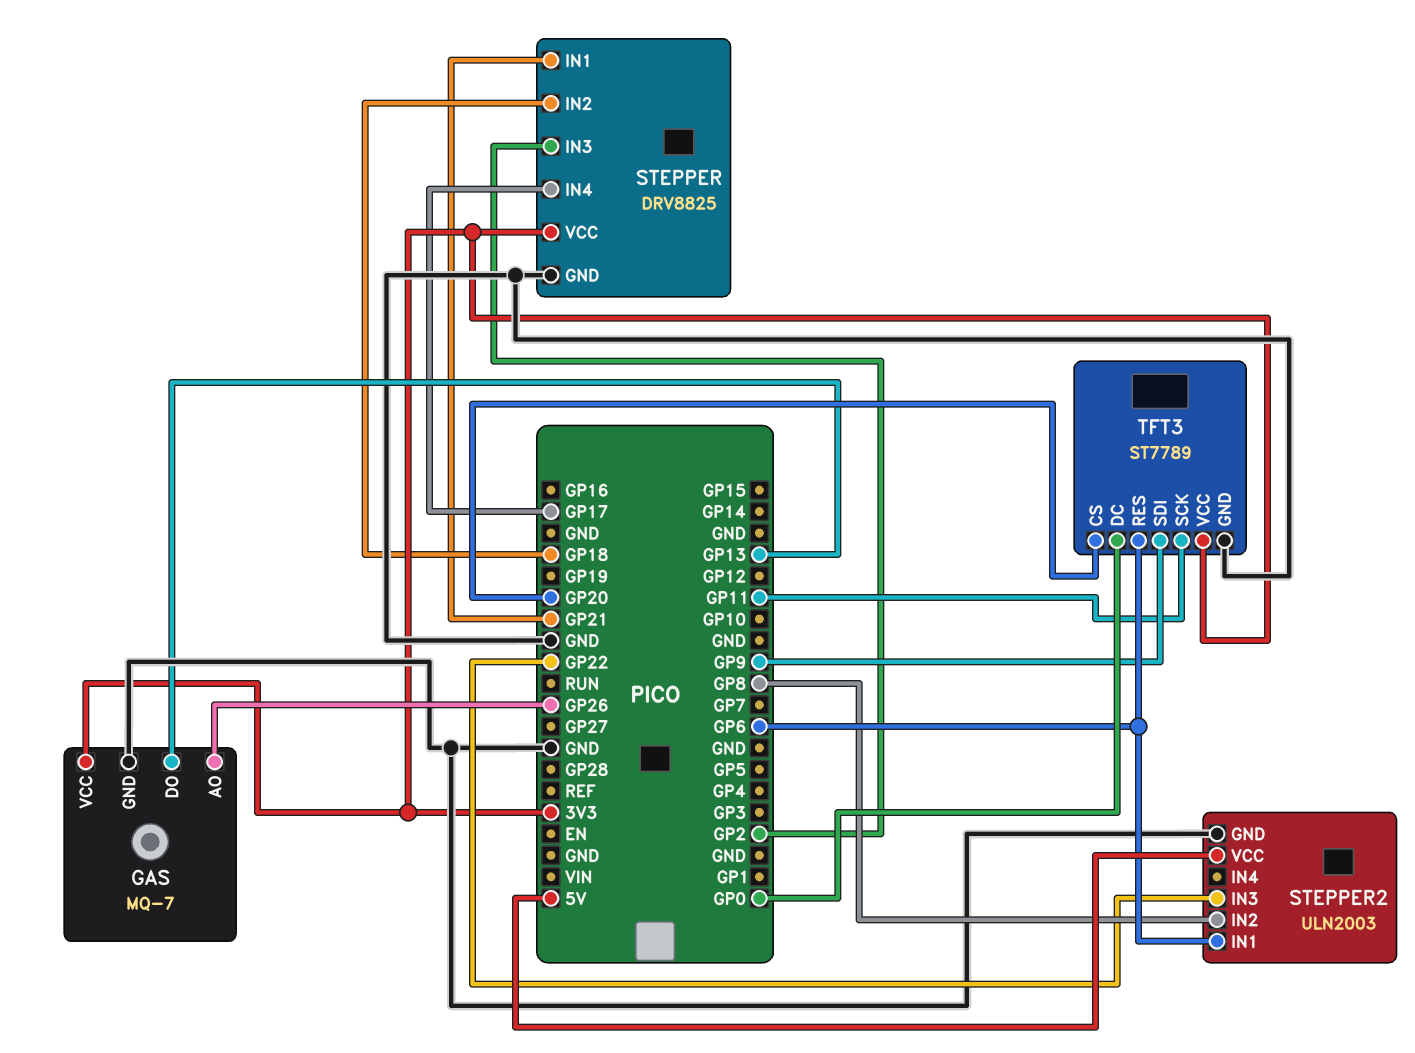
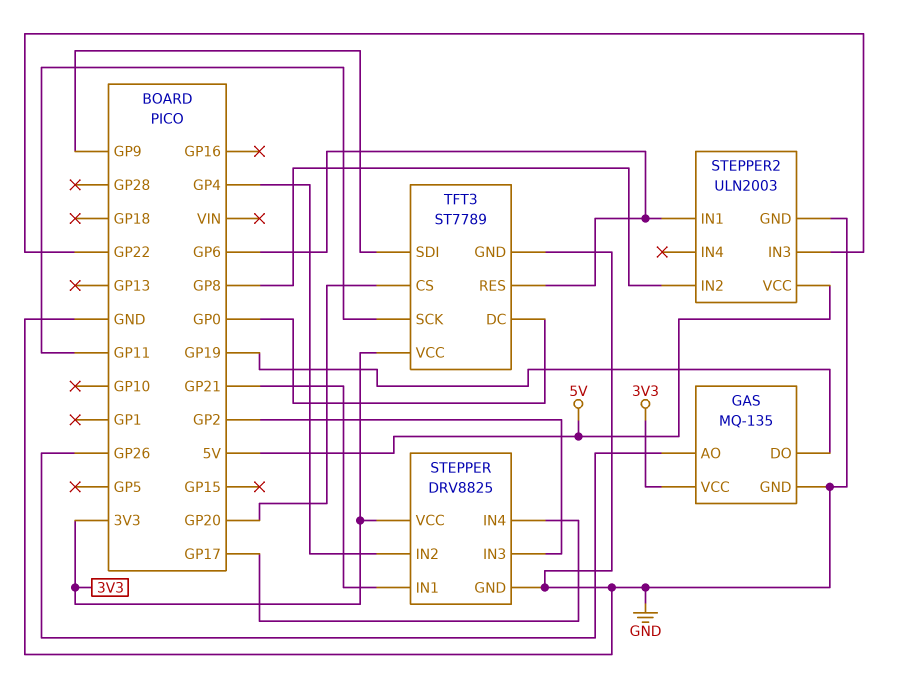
GAS: MQ-7 -> MQ-135
GAS pin DO: GP13 -> GP19
STEPPER pin IN2: GP18 -> GP4

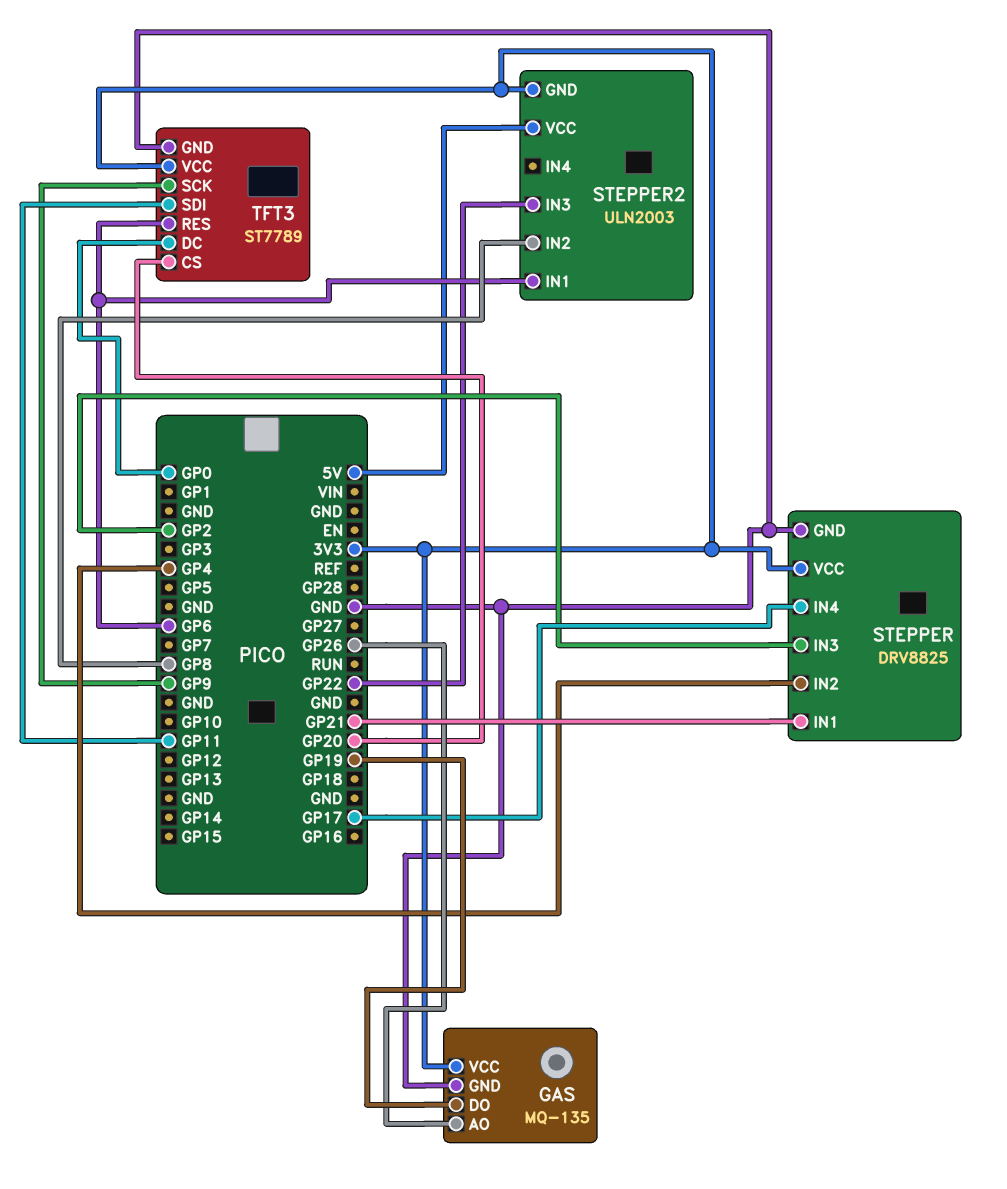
STEPPER2 pin GND: GND -> 3V3
TFT3 pin SCK: GP11 -> GP9
TFT3 pin SDI: GP9 -> GP11

